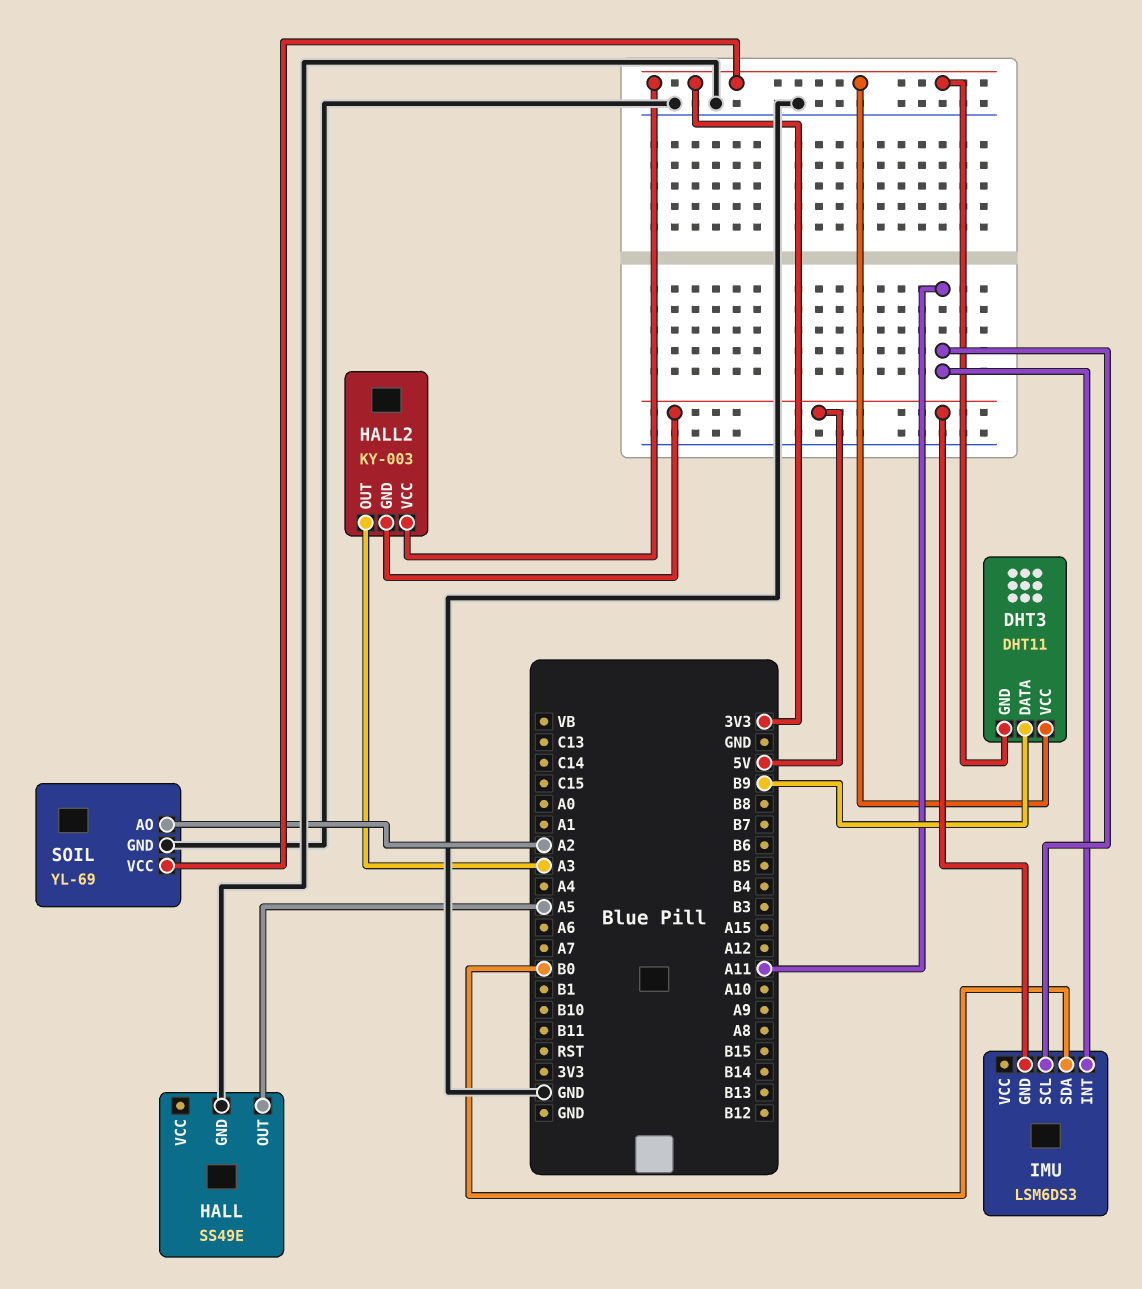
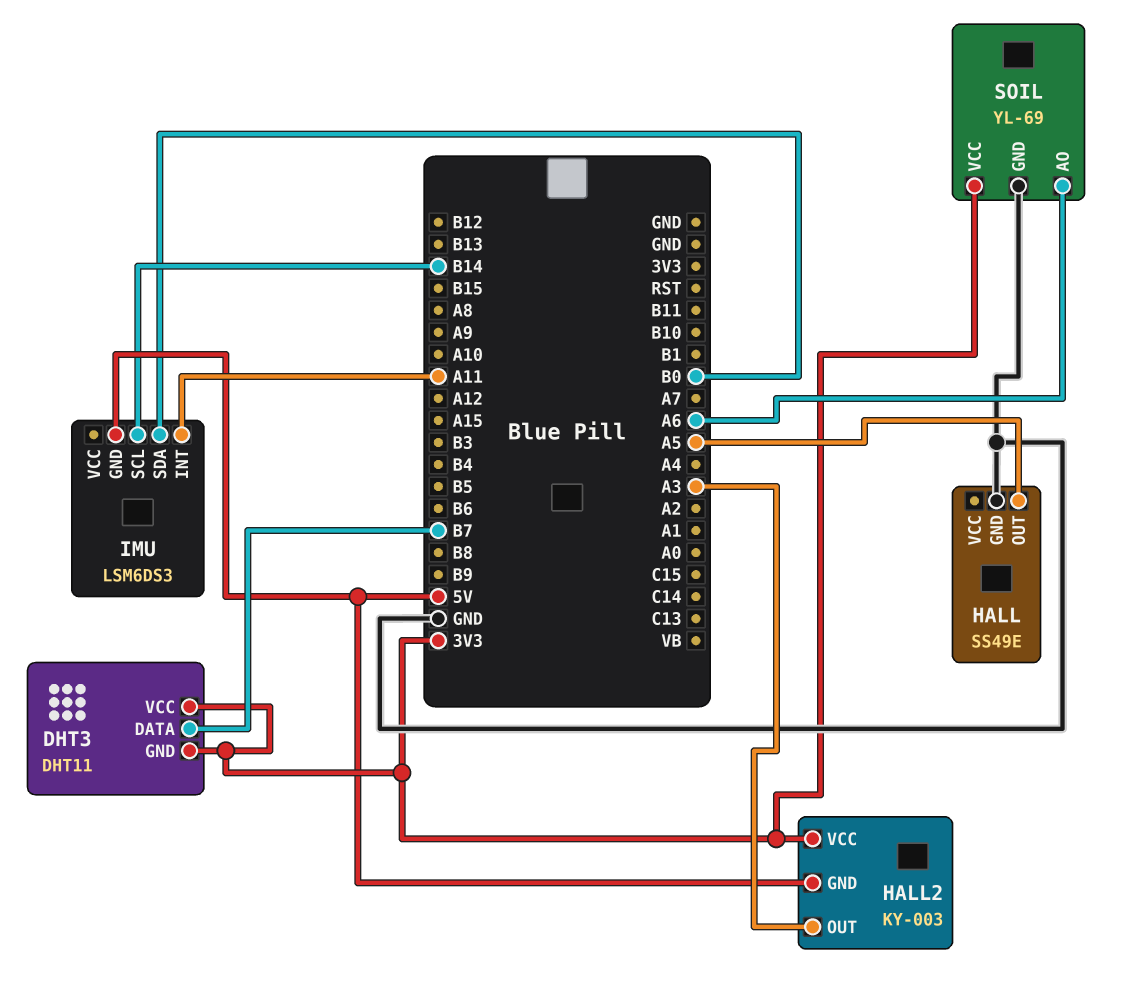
DHT3 pin DATA: B9 -> B7
IMU pin SCL: A11 -> B14
SOIL pin AO: A2 -> A6

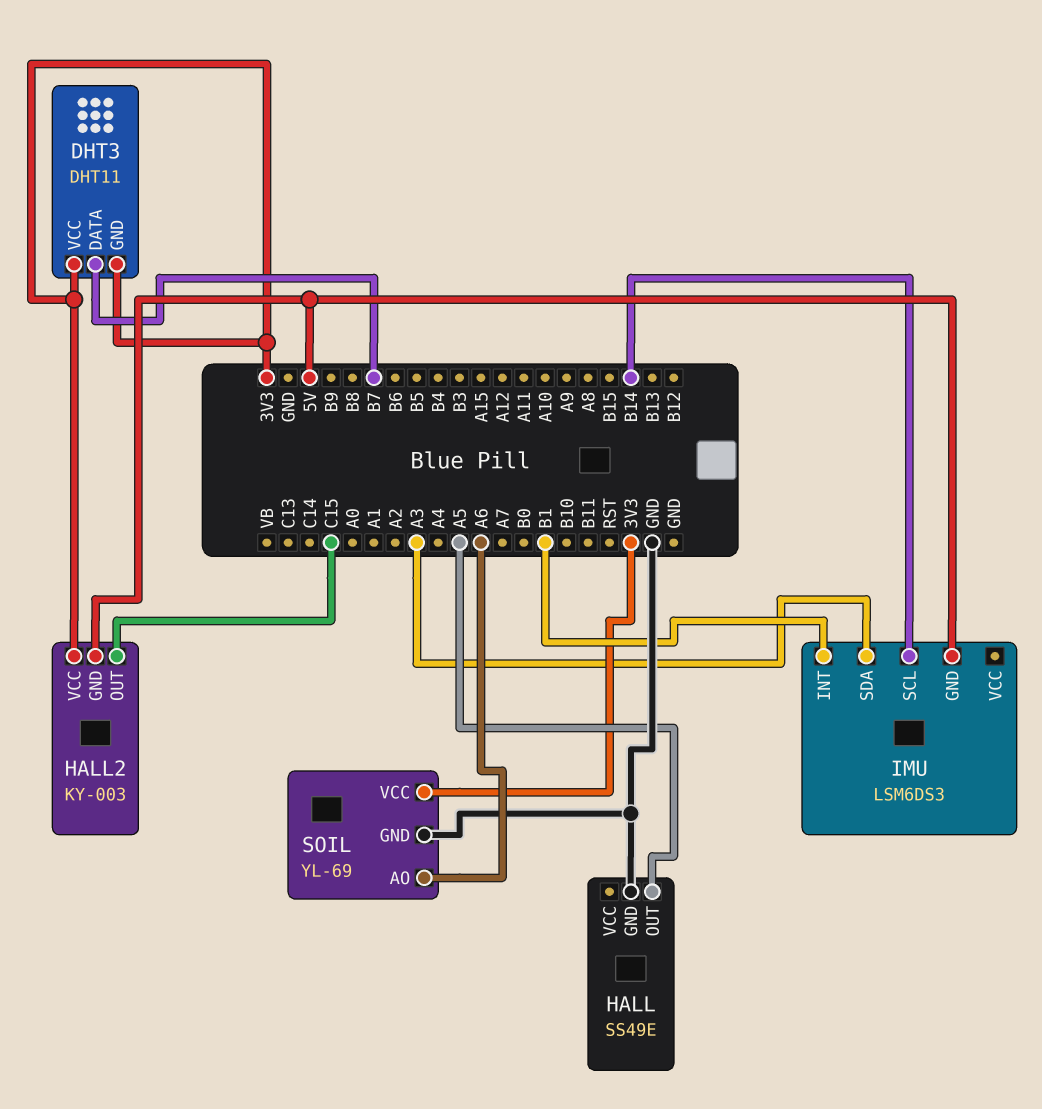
HALL2 pin OUT: A3 -> C15
IMU pin INT: A11 -> B1
IMU pin SDA: B0 -> A3

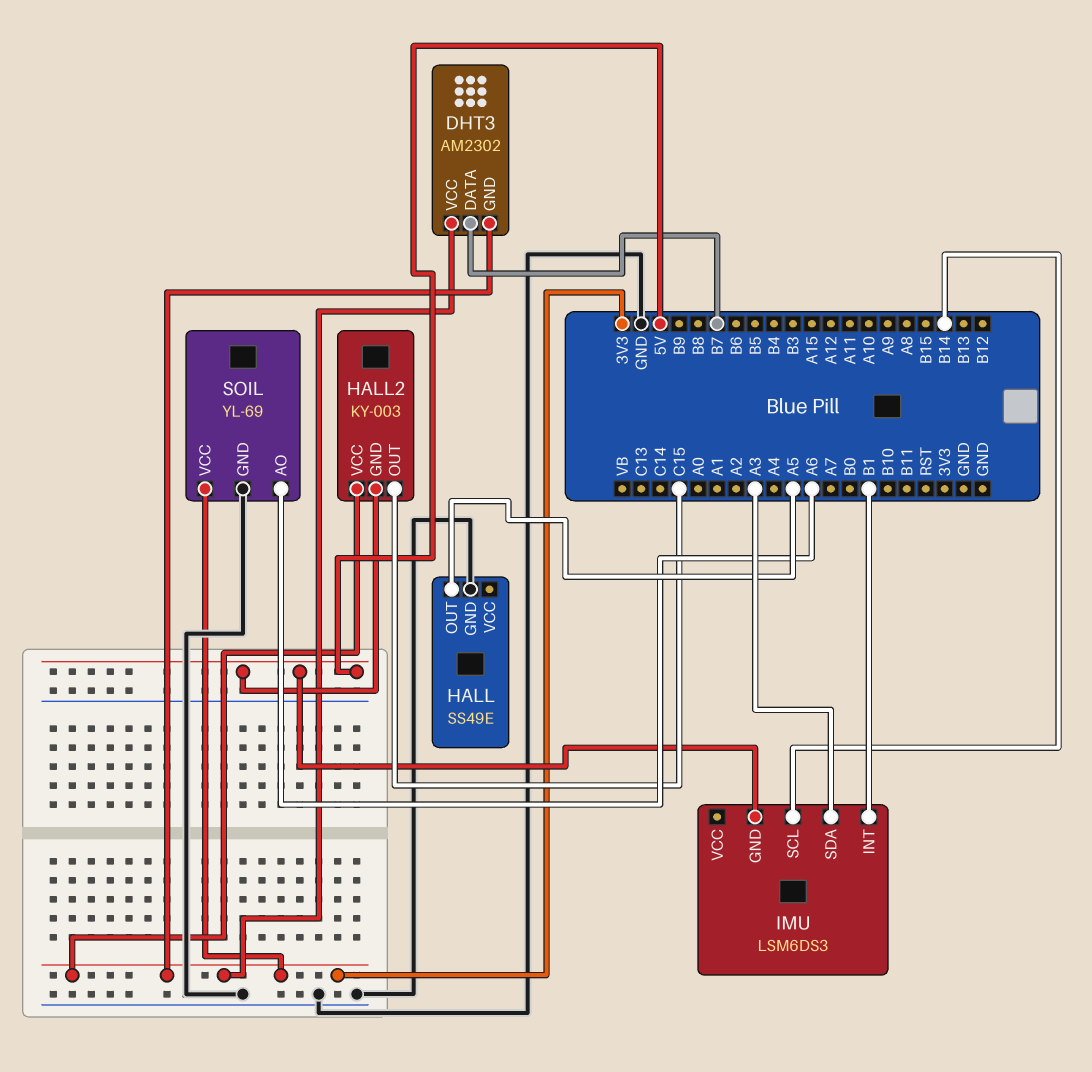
DHT3: DHT11 -> AM2302

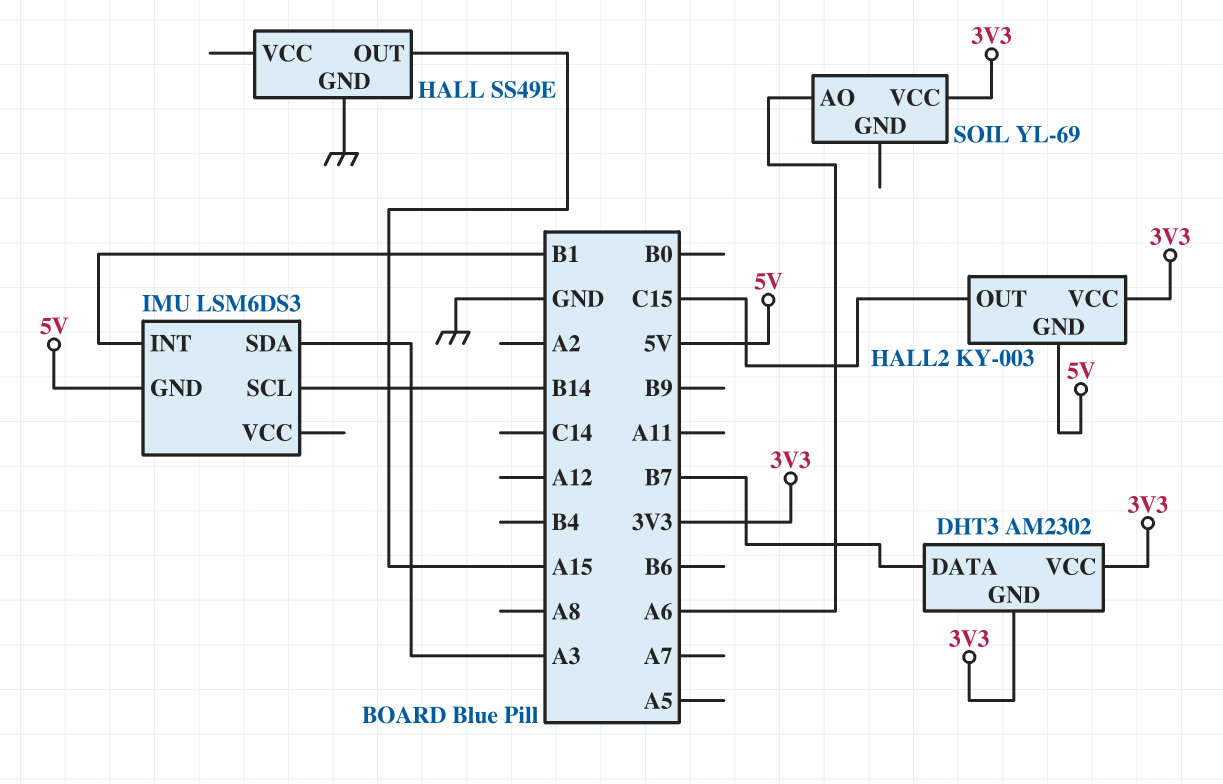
HALL pin OUT: A5 -> A15
SOIL pin GND: GND -> none

